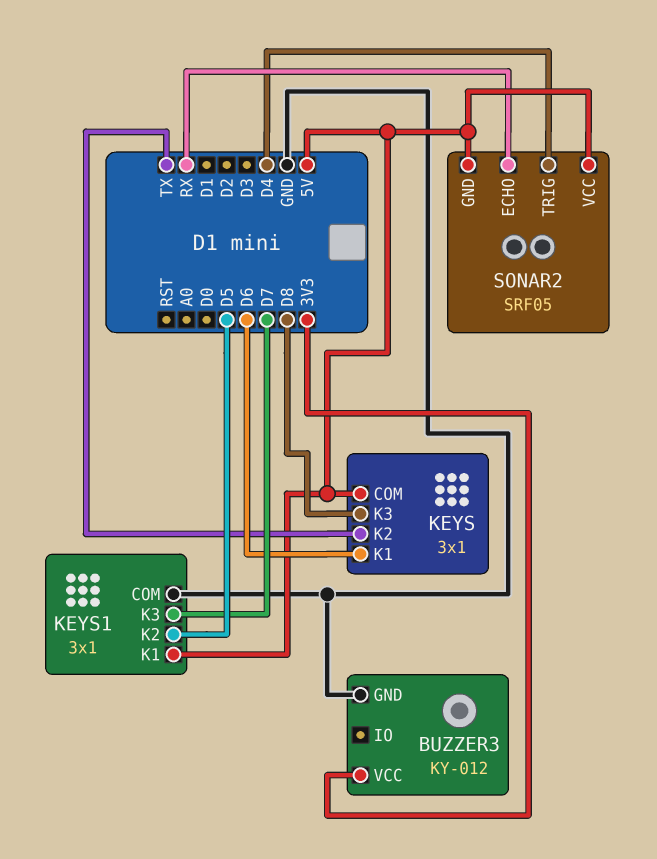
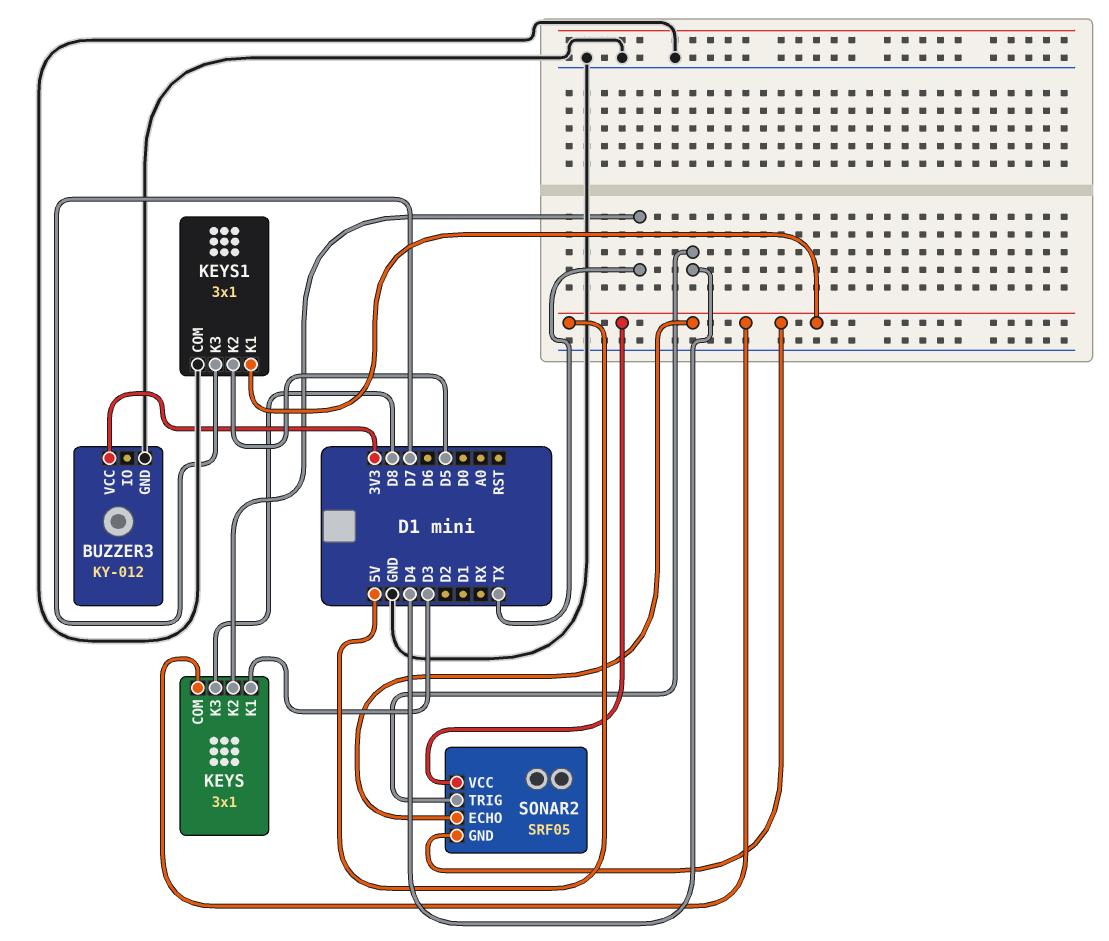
KEYS pin K1: D6 -> D3
SONAR2 pin ECHO: RX -> 5V

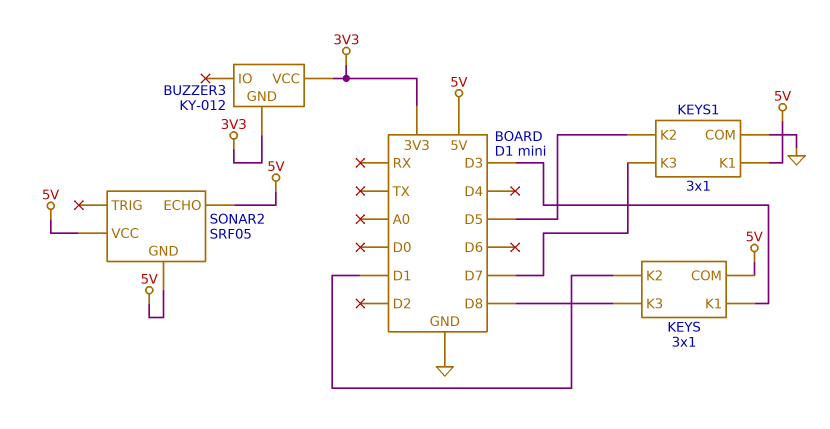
BUZZER3 pin GND: GND -> 3V3
KEYS pin K2: TX -> D1
SONAR2 pin TRIG: D4 -> none

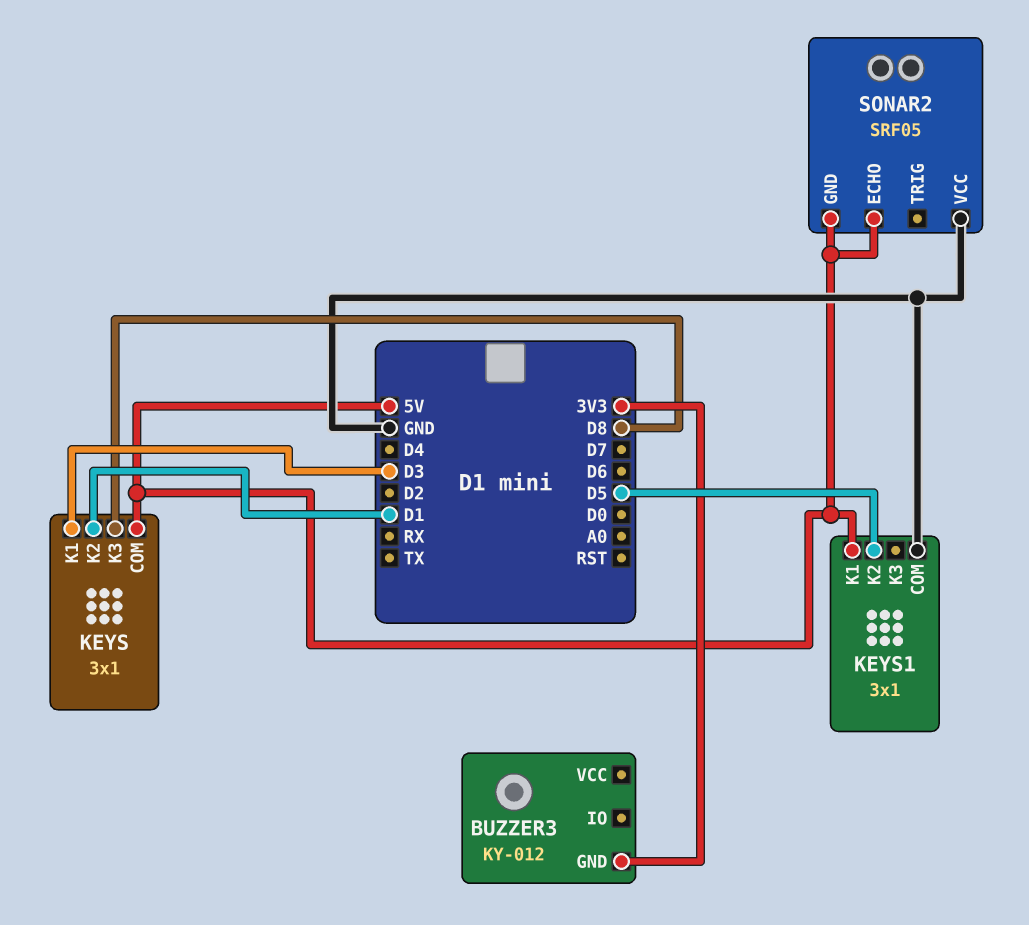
BUZZER3 pin VCC: 3V3 -> none
KEYS1 pin K3: D7 -> none
SONAR2 pin VCC: 5V -> GND

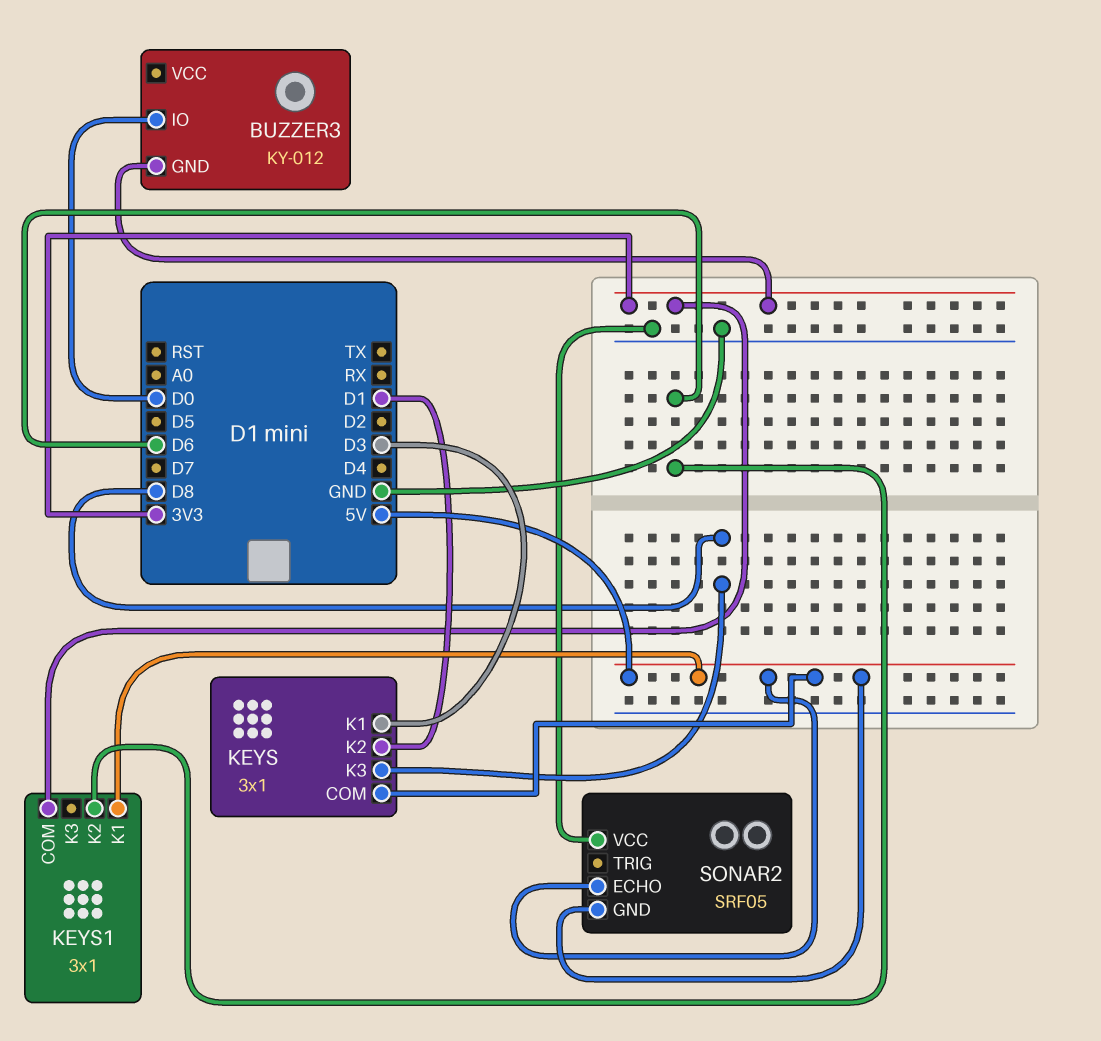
BUZZER3 pin IO: none -> D0
KEYS1 pin COM: GND -> 3V3
KEYS1 pin K2: D5 -> D6

